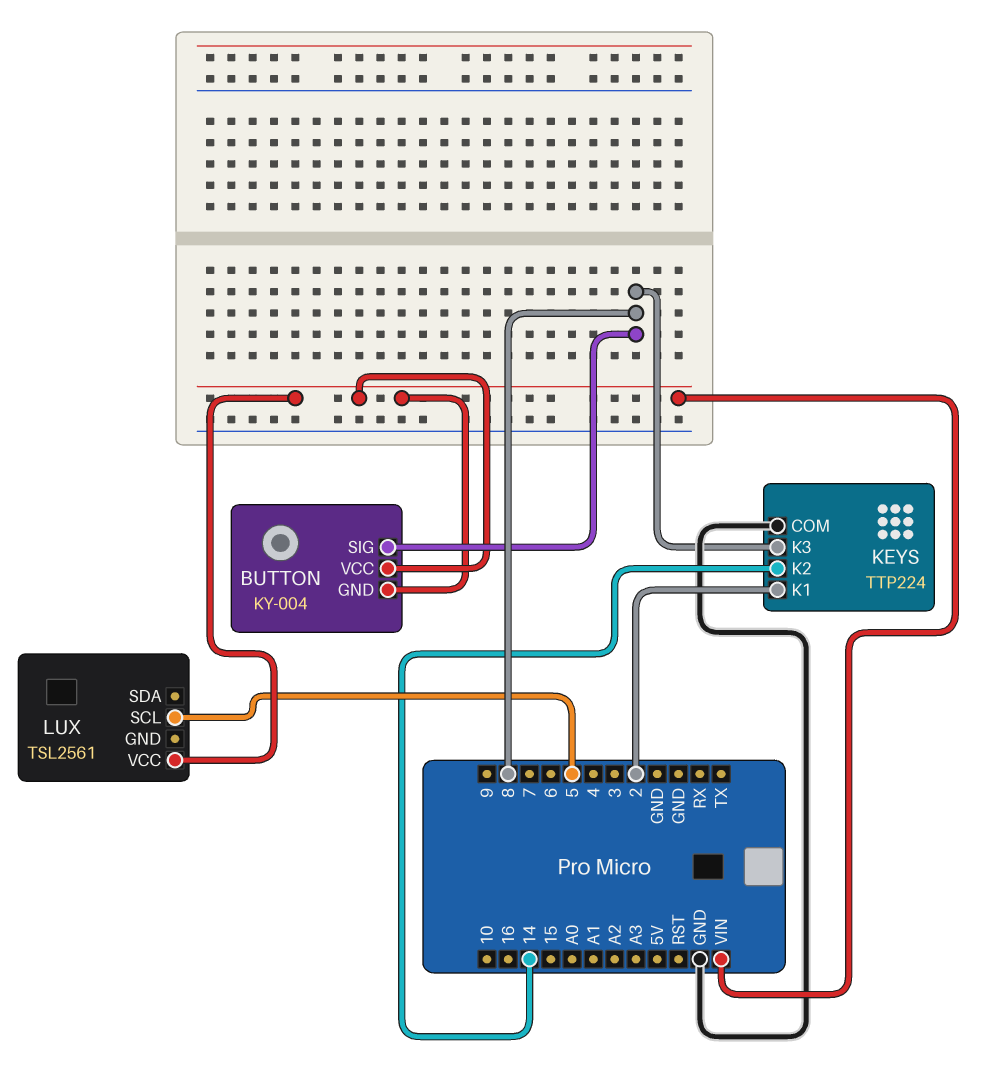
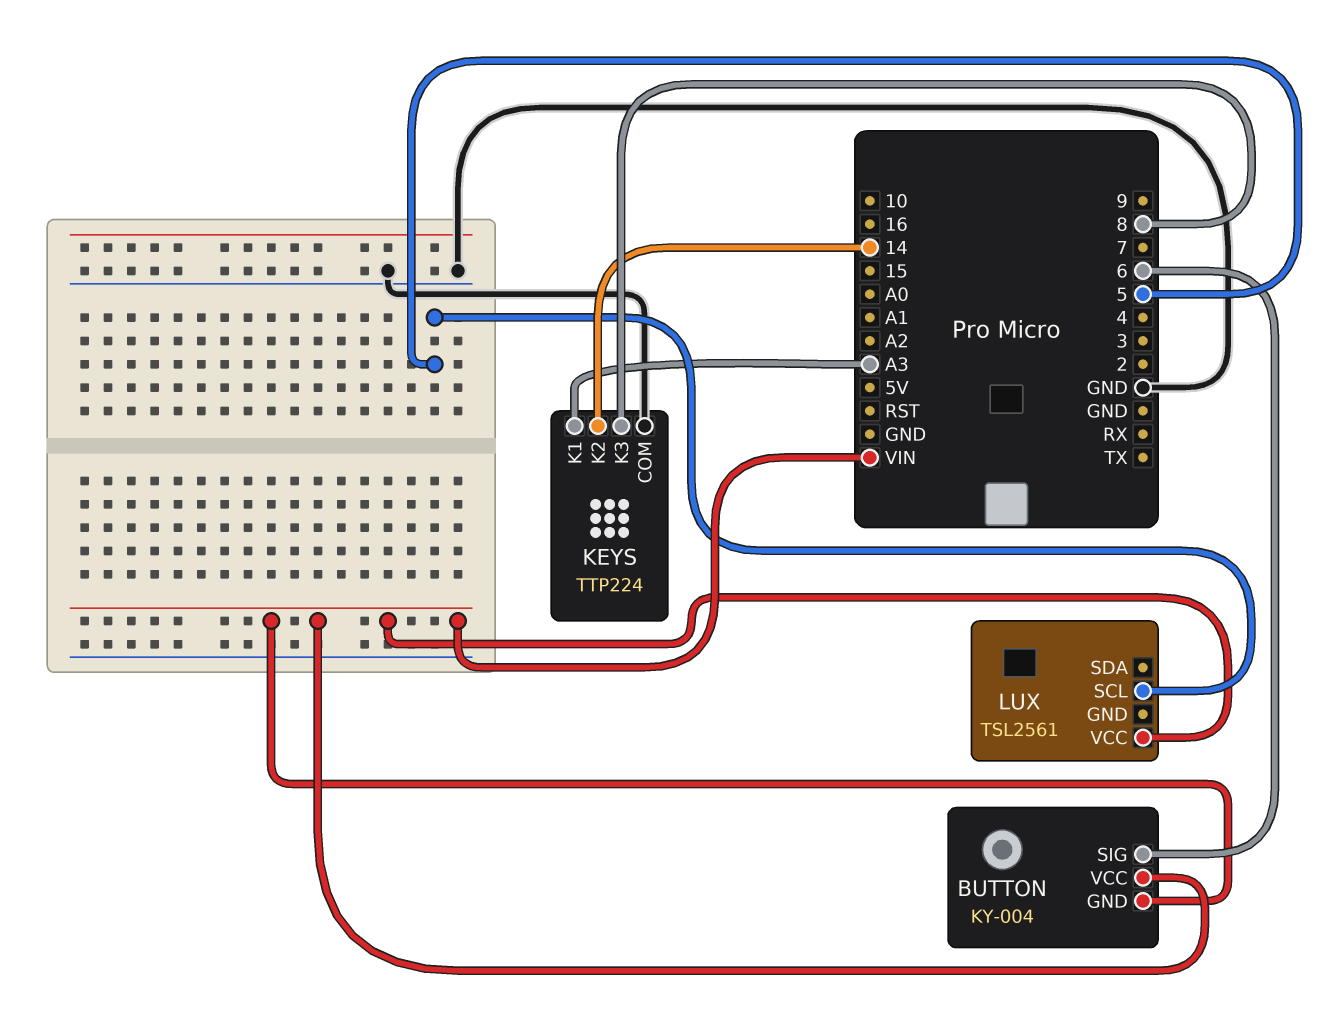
BUTTON pin SIG: 8 -> 6
KEYS pin K1: 2 -> A3

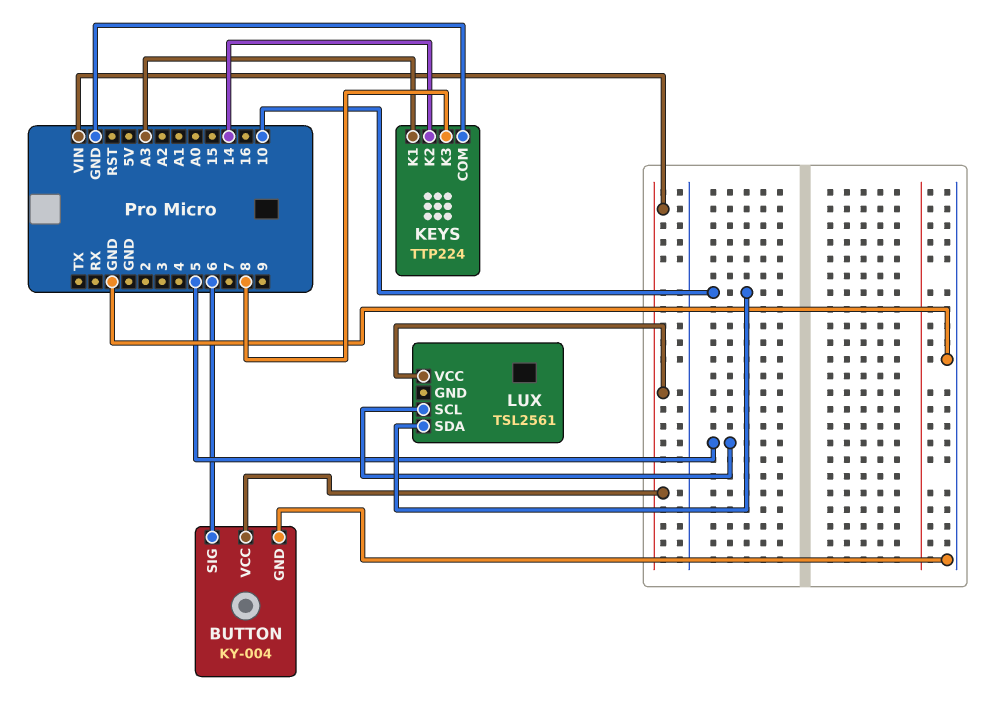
BUTTON pin GND: VIN -> GND
LUX pin SDA: none -> 10

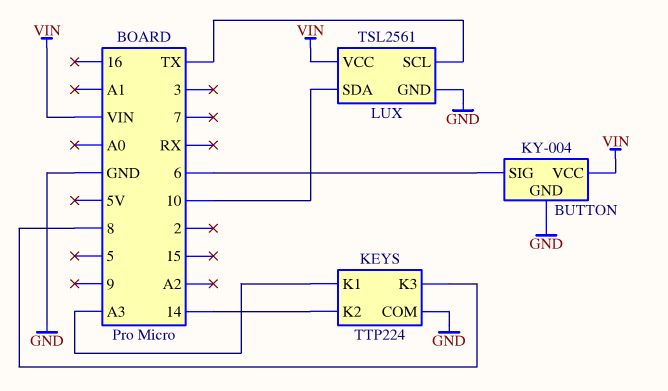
LUX pin GND: none -> GND
LUX pin SCL: 5 -> TX

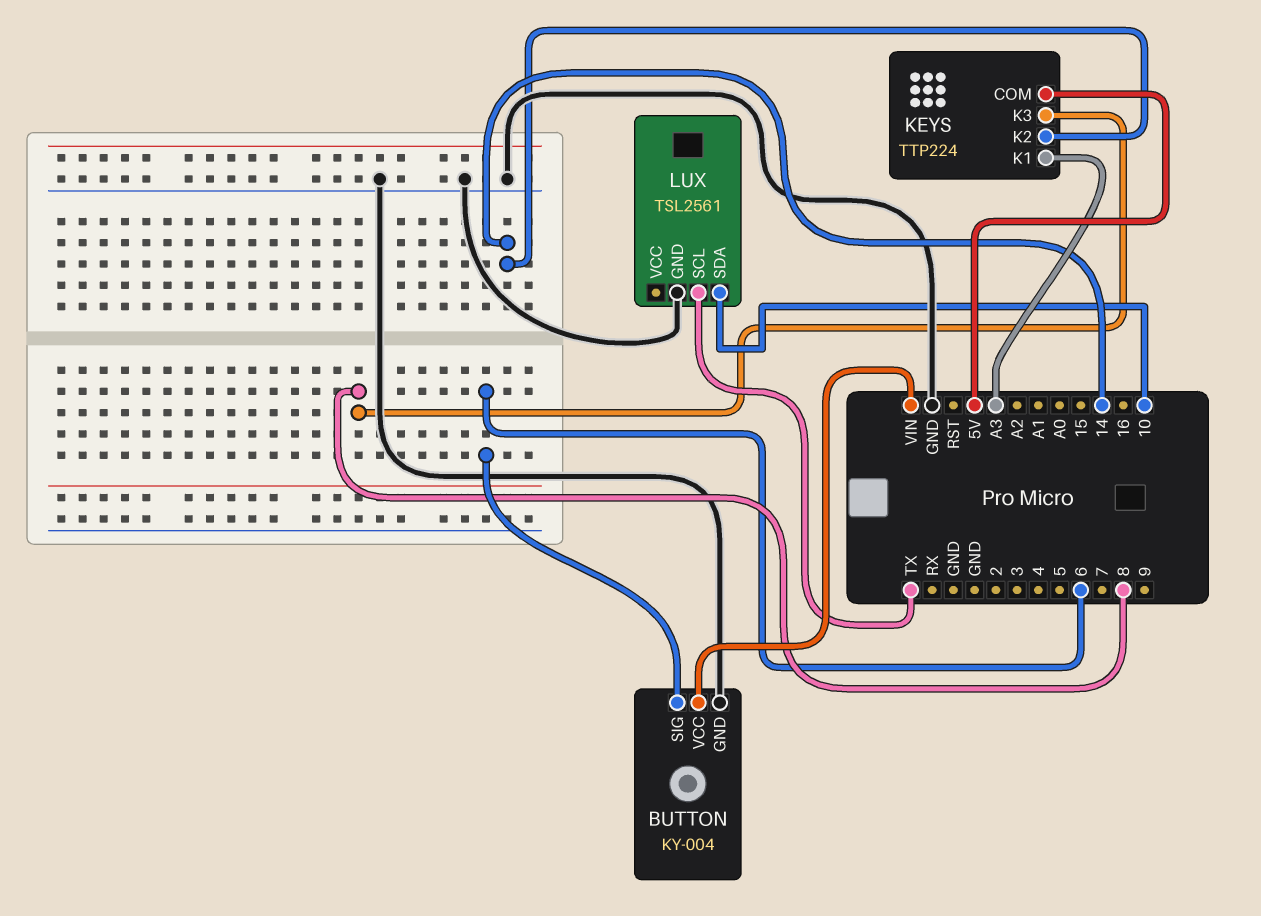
KEYS pin COM: GND -> 5V
LUX pin VCC: VIN -> none

